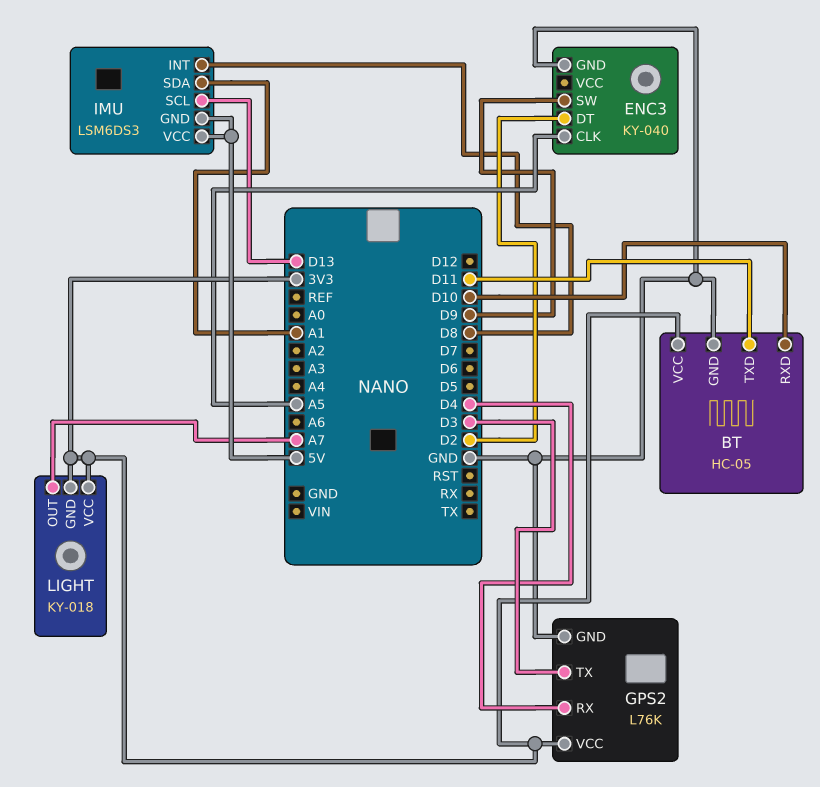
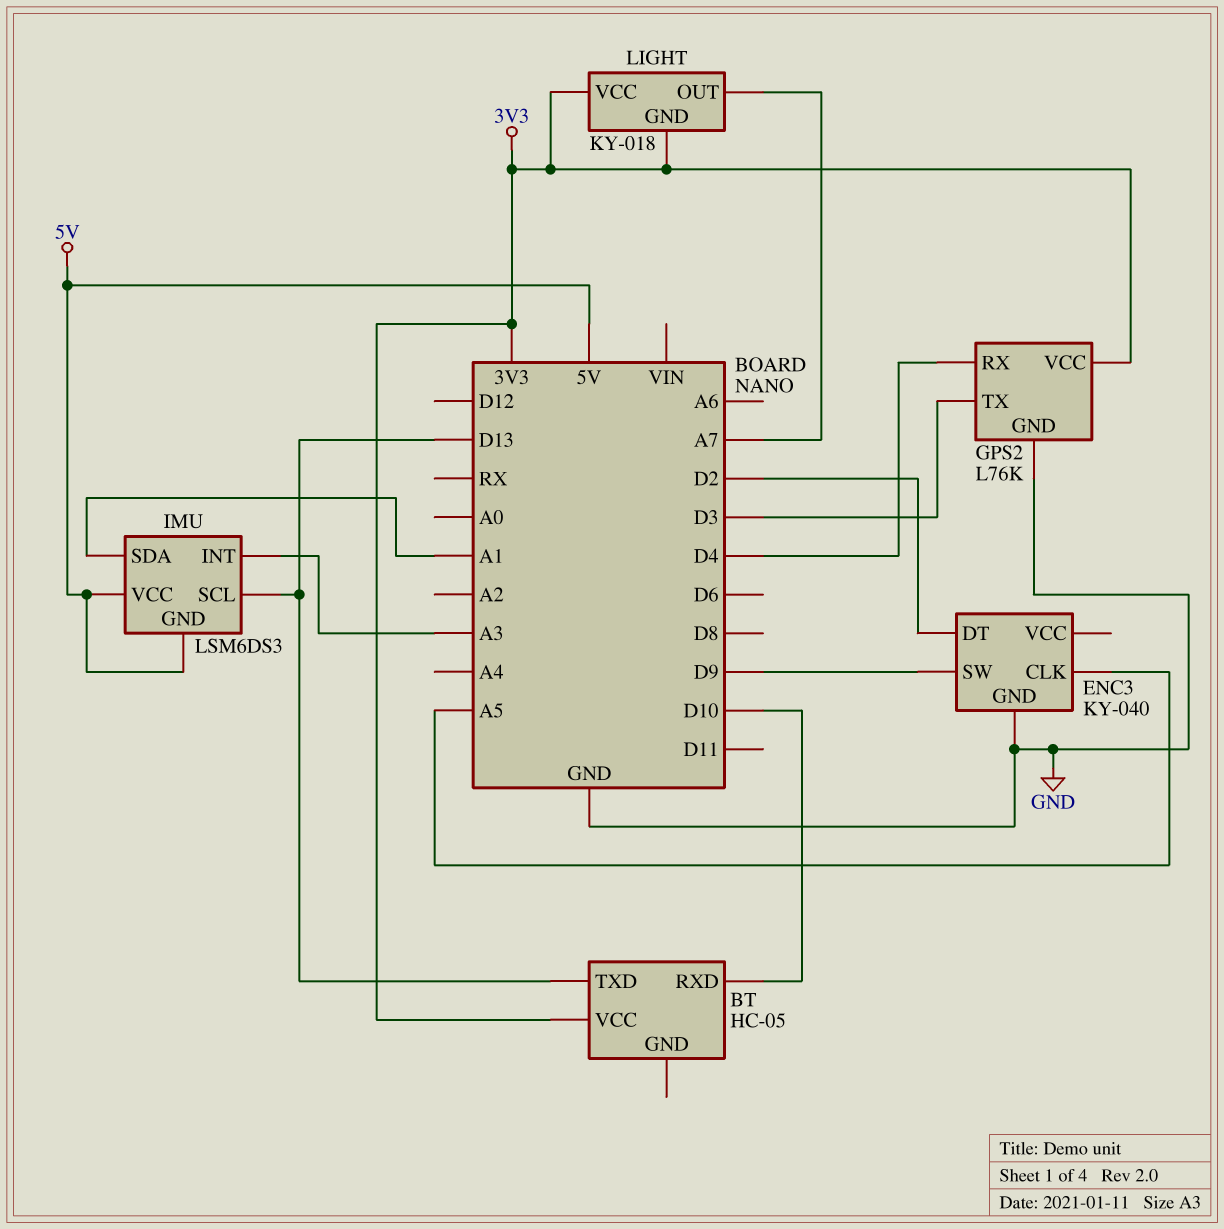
BT pin GND: GND -> none
BT pin TXD: D11 -> D13
IMU pin INT: D8 -> A3

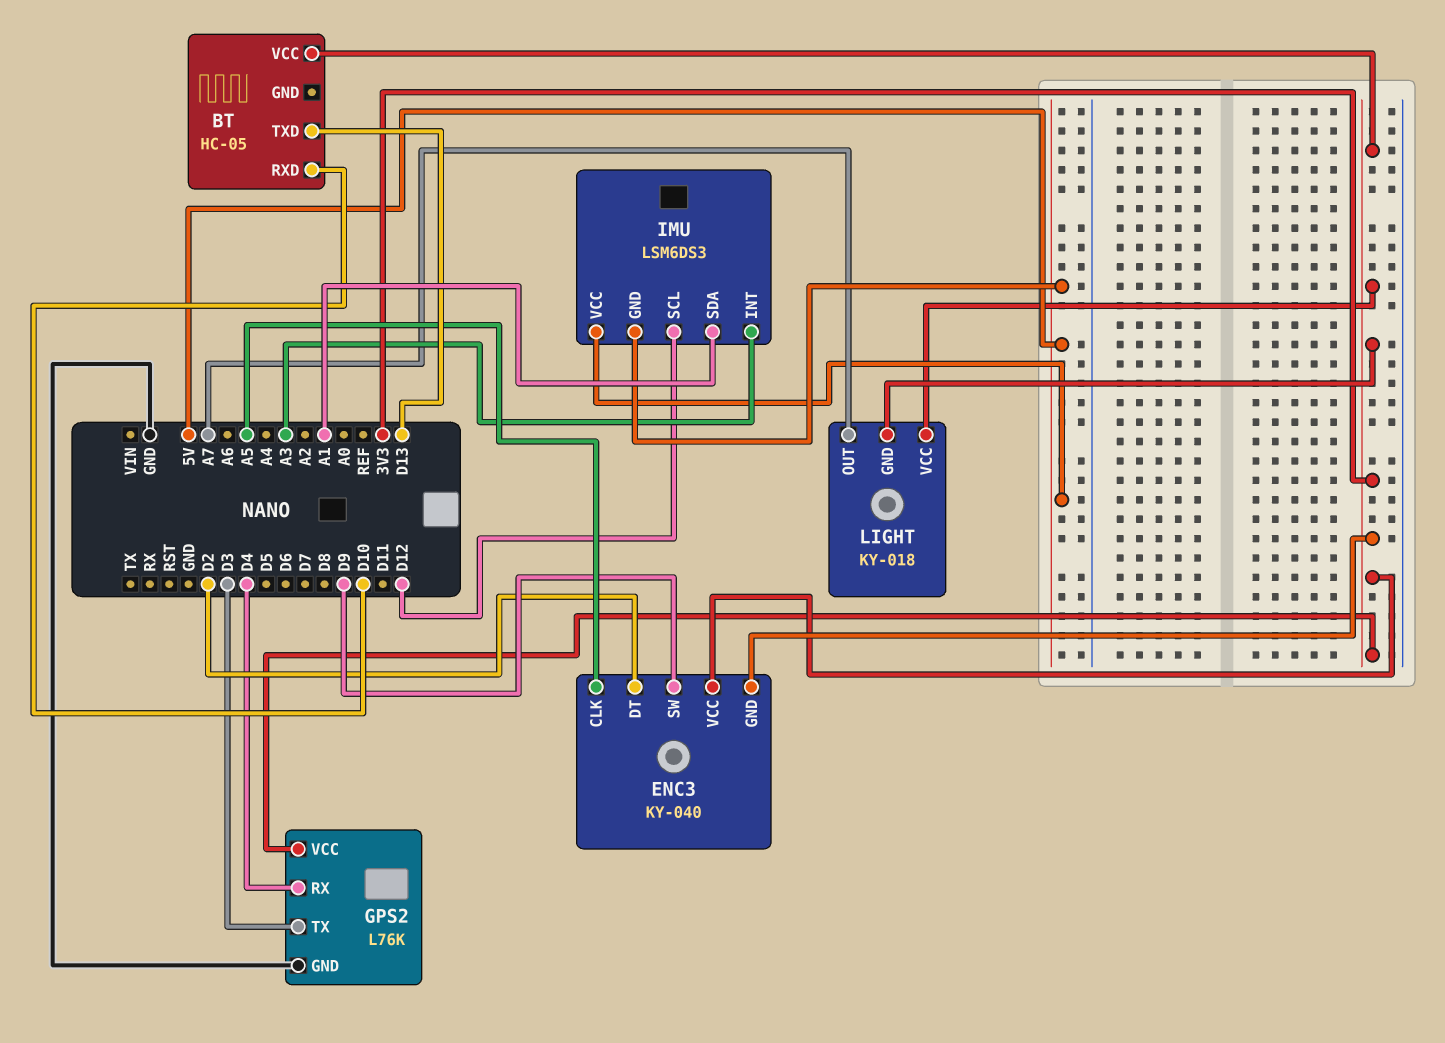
ENC3 pin GND: GND -> 3V3
ENC3 pin VCC: none -> 3V3
IMU pin SCL: D13 -> D12

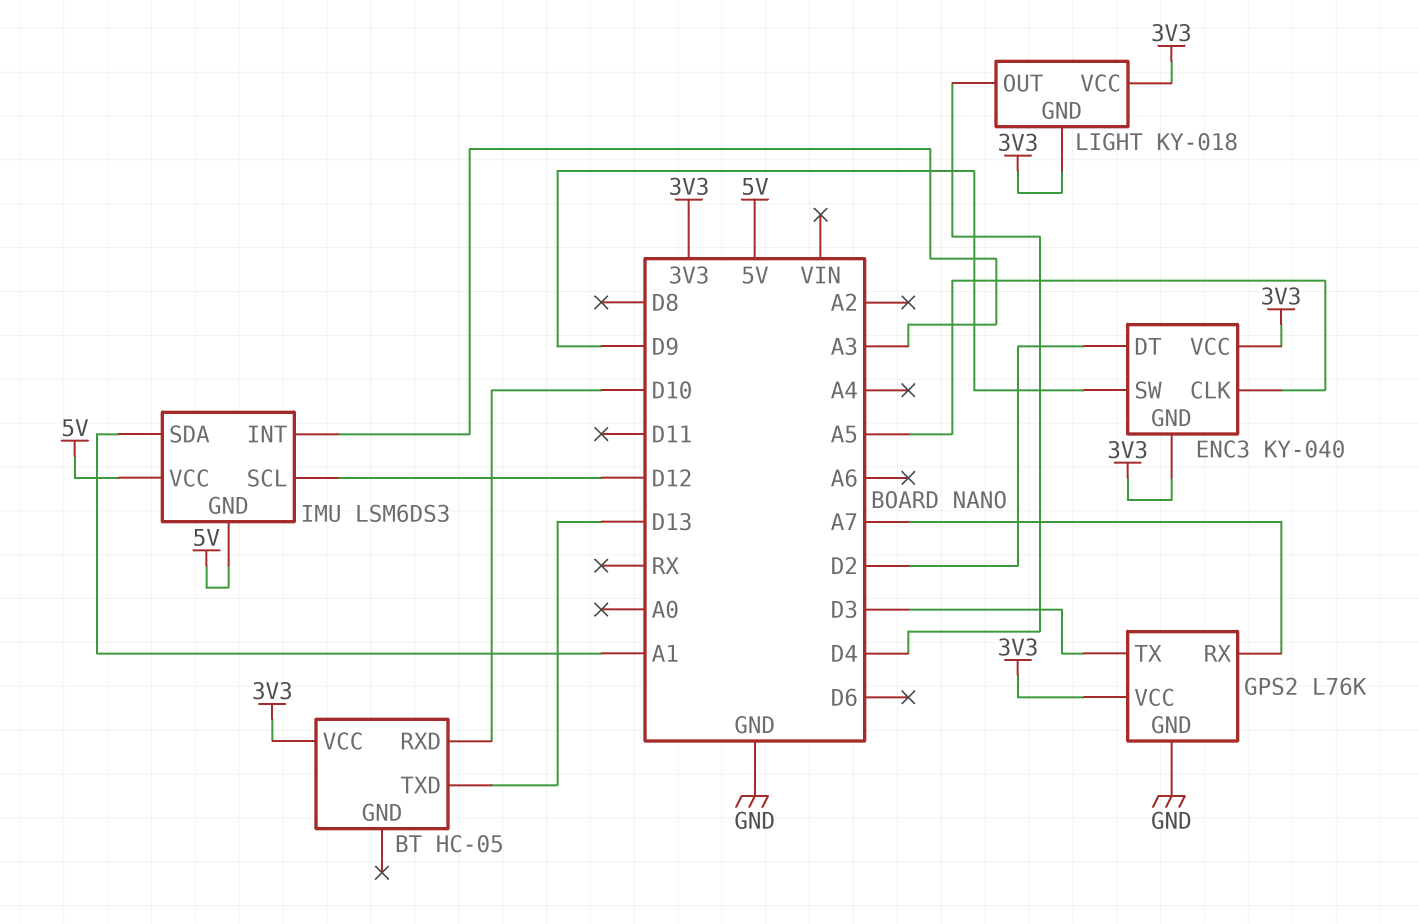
GPS2 pin RX: D4 -> A7
LIGHT pin OUT: A7 -> D4

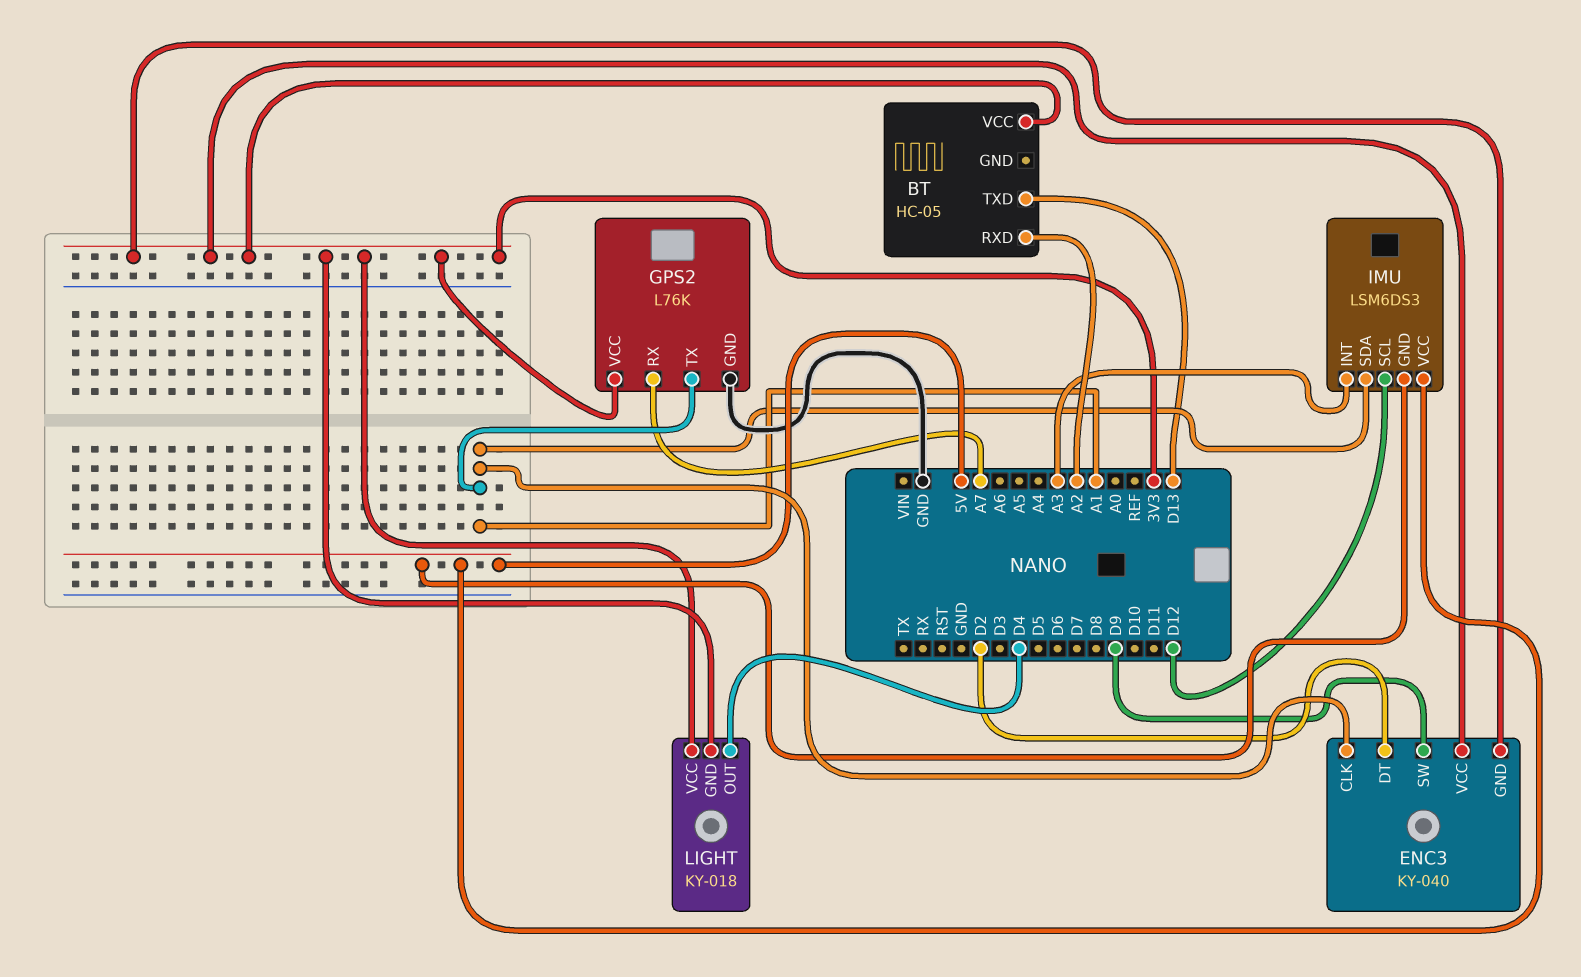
BT pin RXD: D10 -> A2
ENC3 pin CLK: A5 -> A1
GPS2 pin TX: D3 -> A1

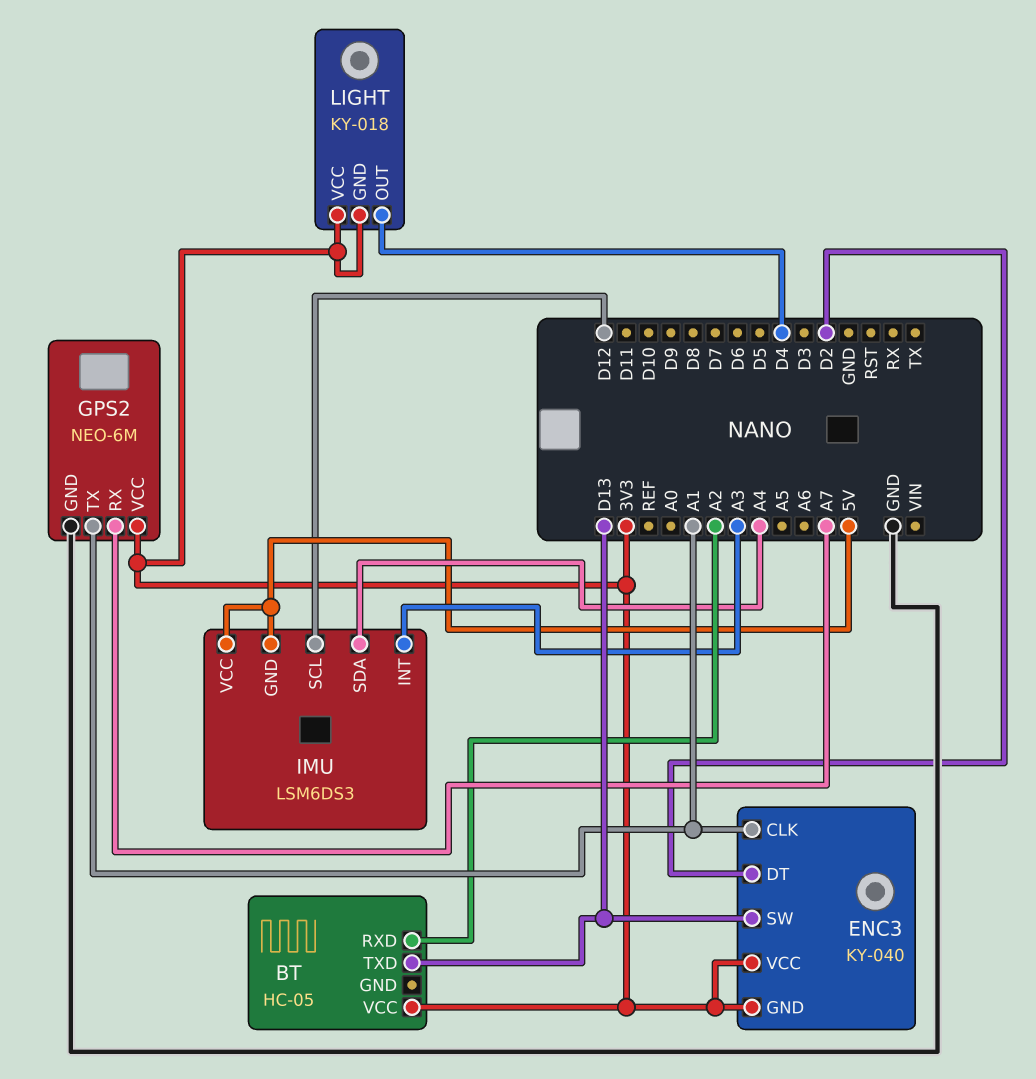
ENC3 pin SW: D9 -> D13
GPS2: L76K -> NEO-6M
IMU pin SDA: A1 -> A4

